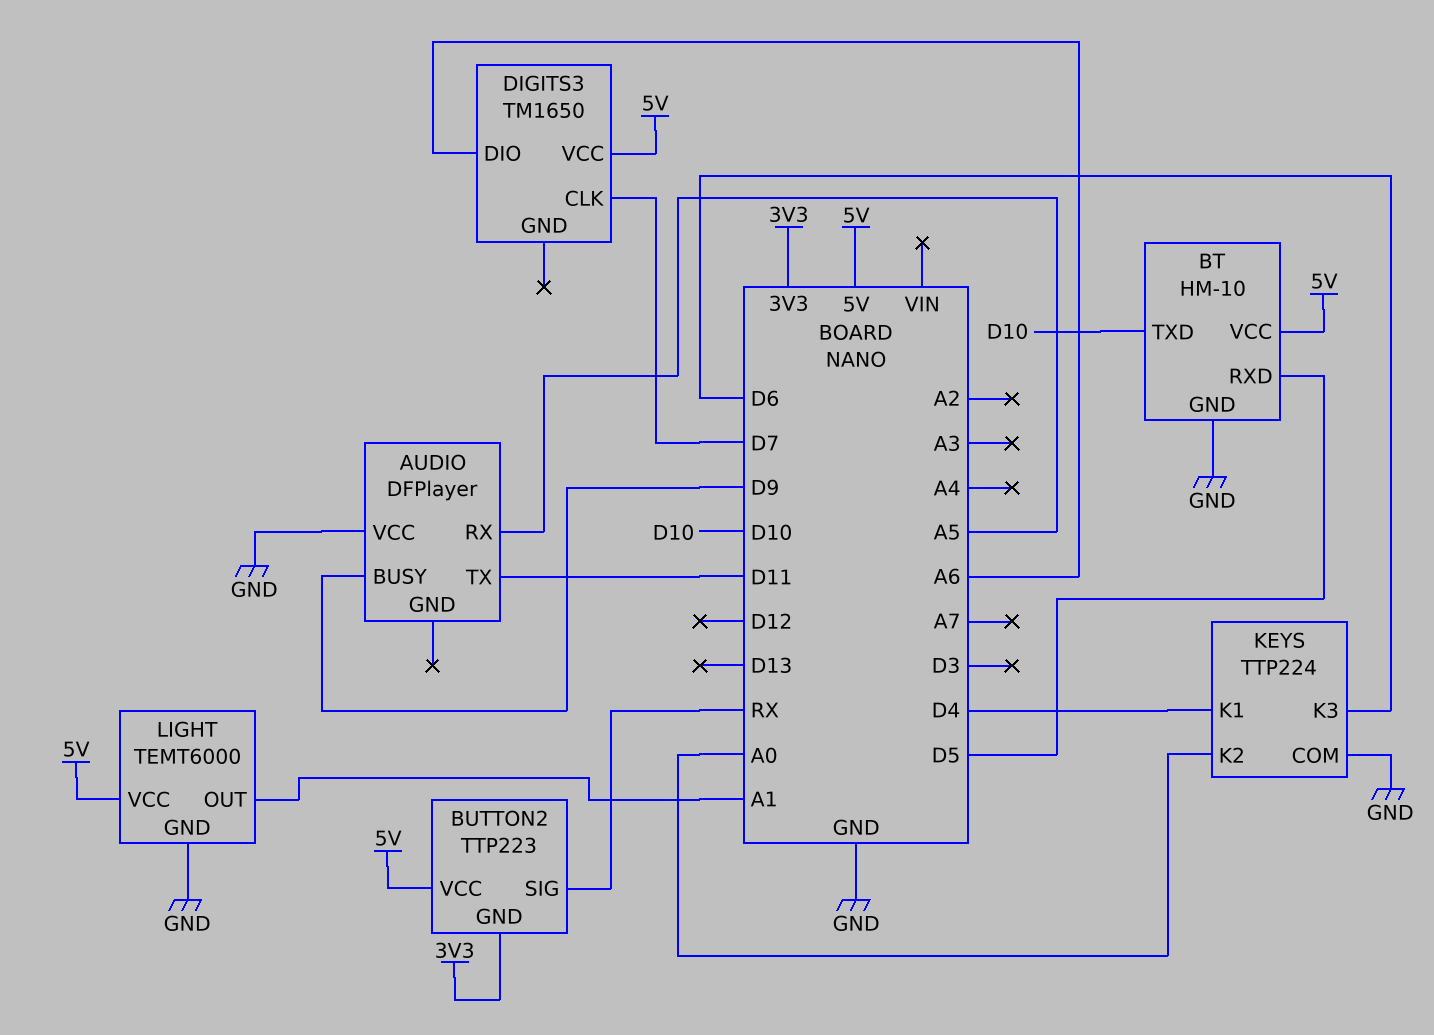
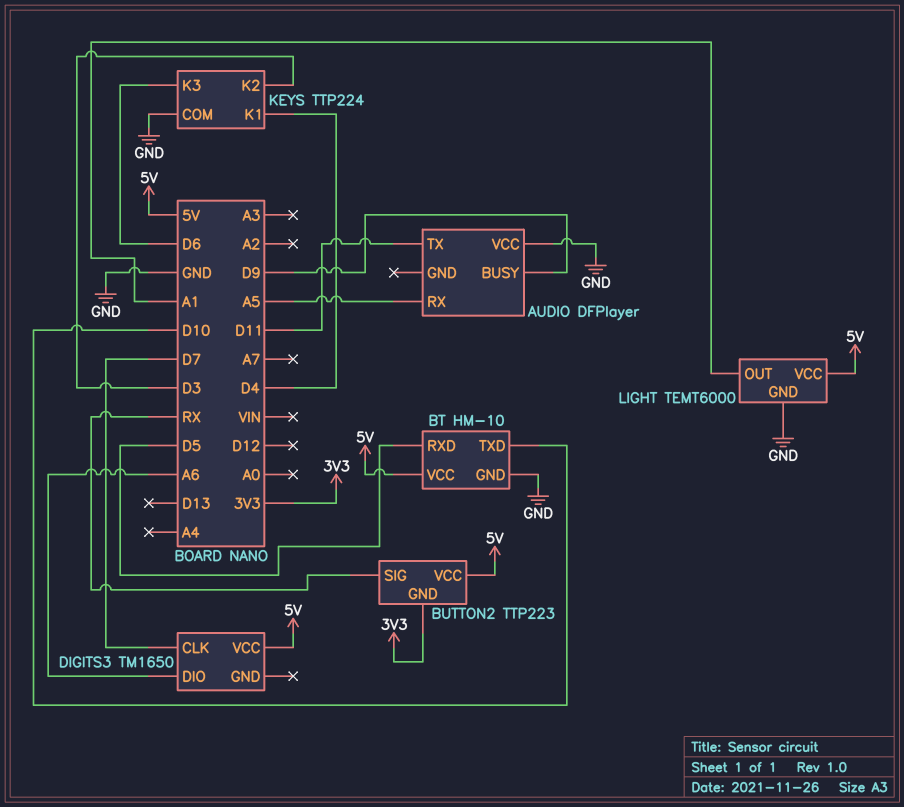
KEYS pin K2: A0 -> D3

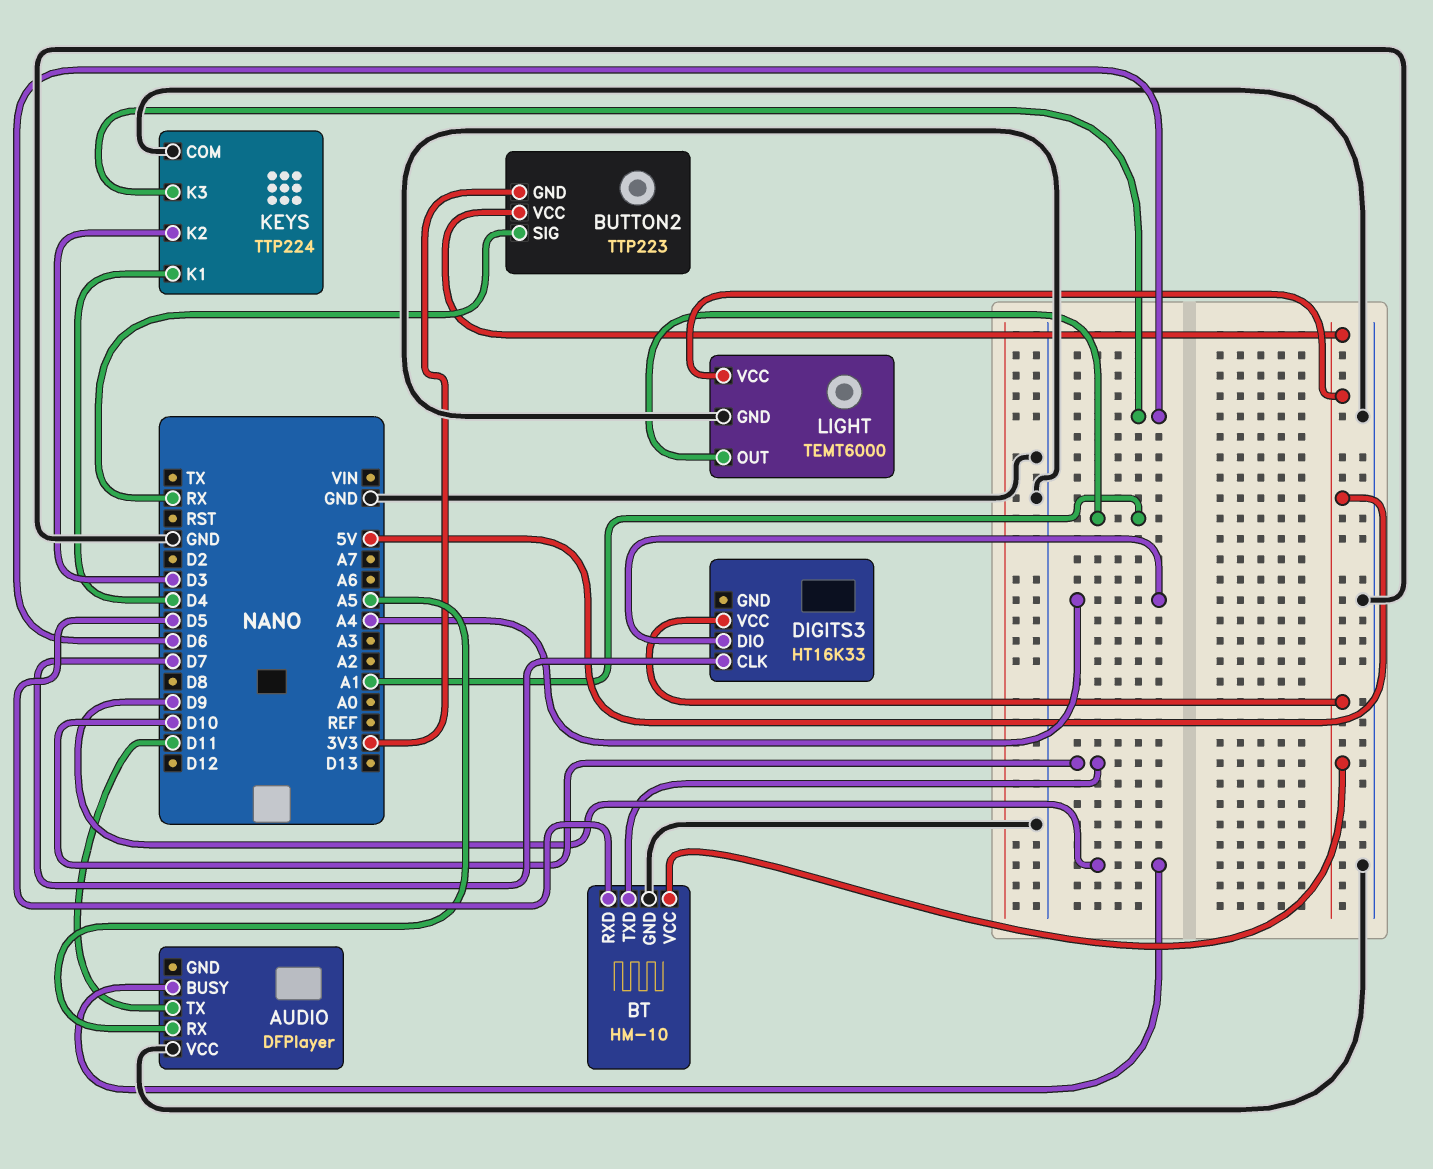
DIGITS3: TM1650 -> HT16K33
DIGITS3 pin DIO: A6 -> A4

